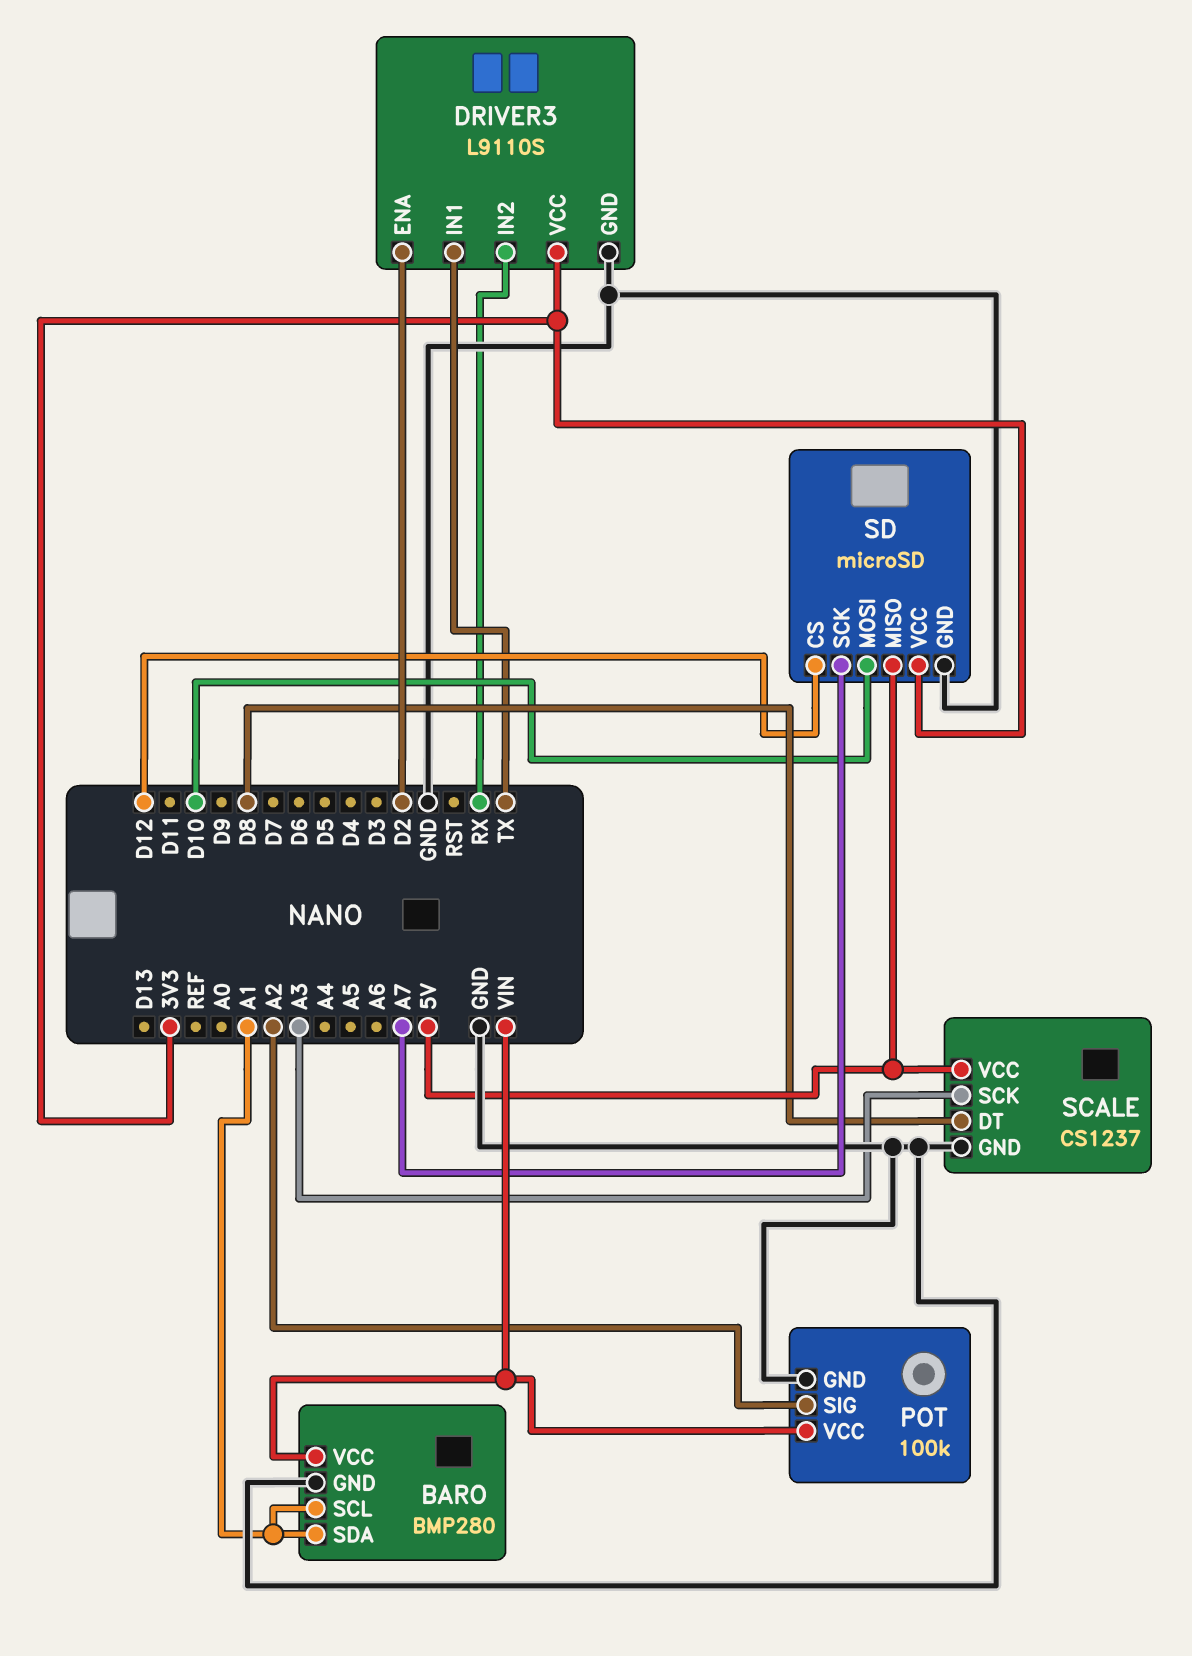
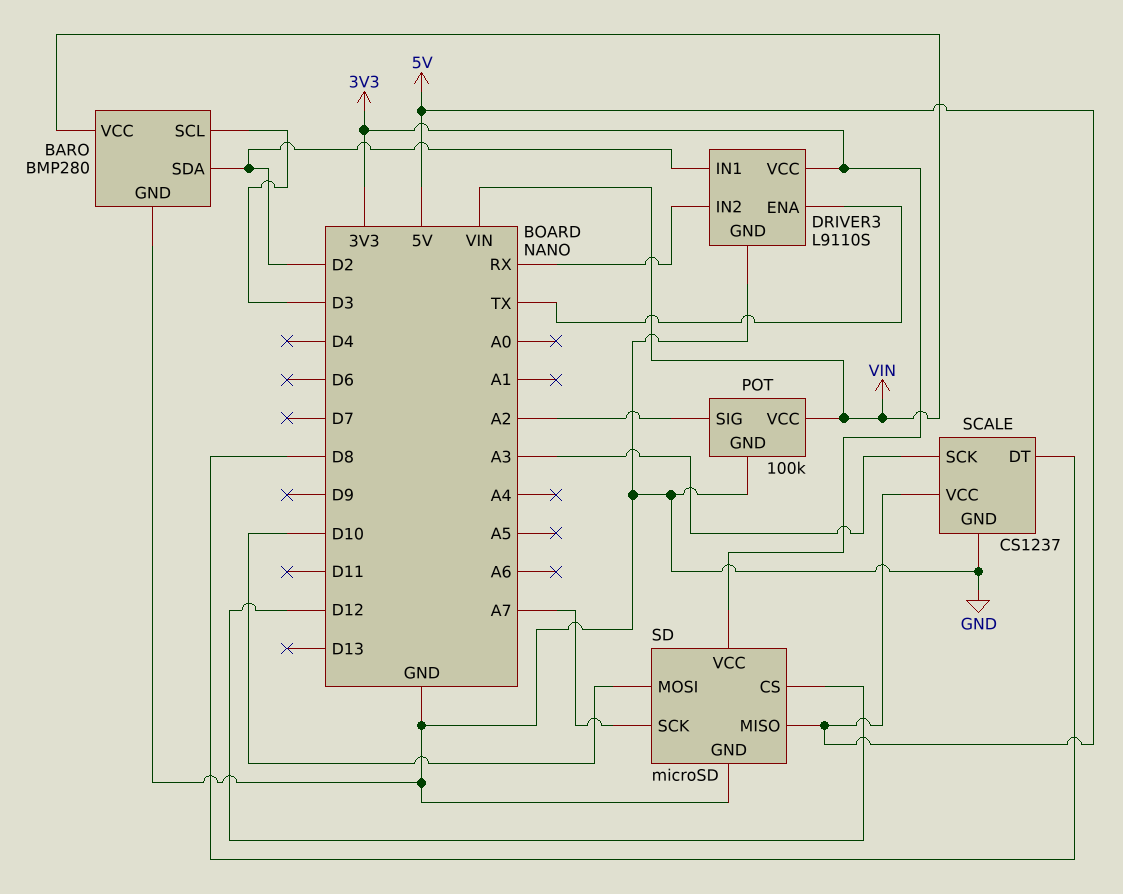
BARO pin SCL: A1 -> D3
BARO pin SDA: A1 -> D2
DRIVER3 pin ENA: D2 -> TX
DRIVER3 pin IN1: TX -> D2

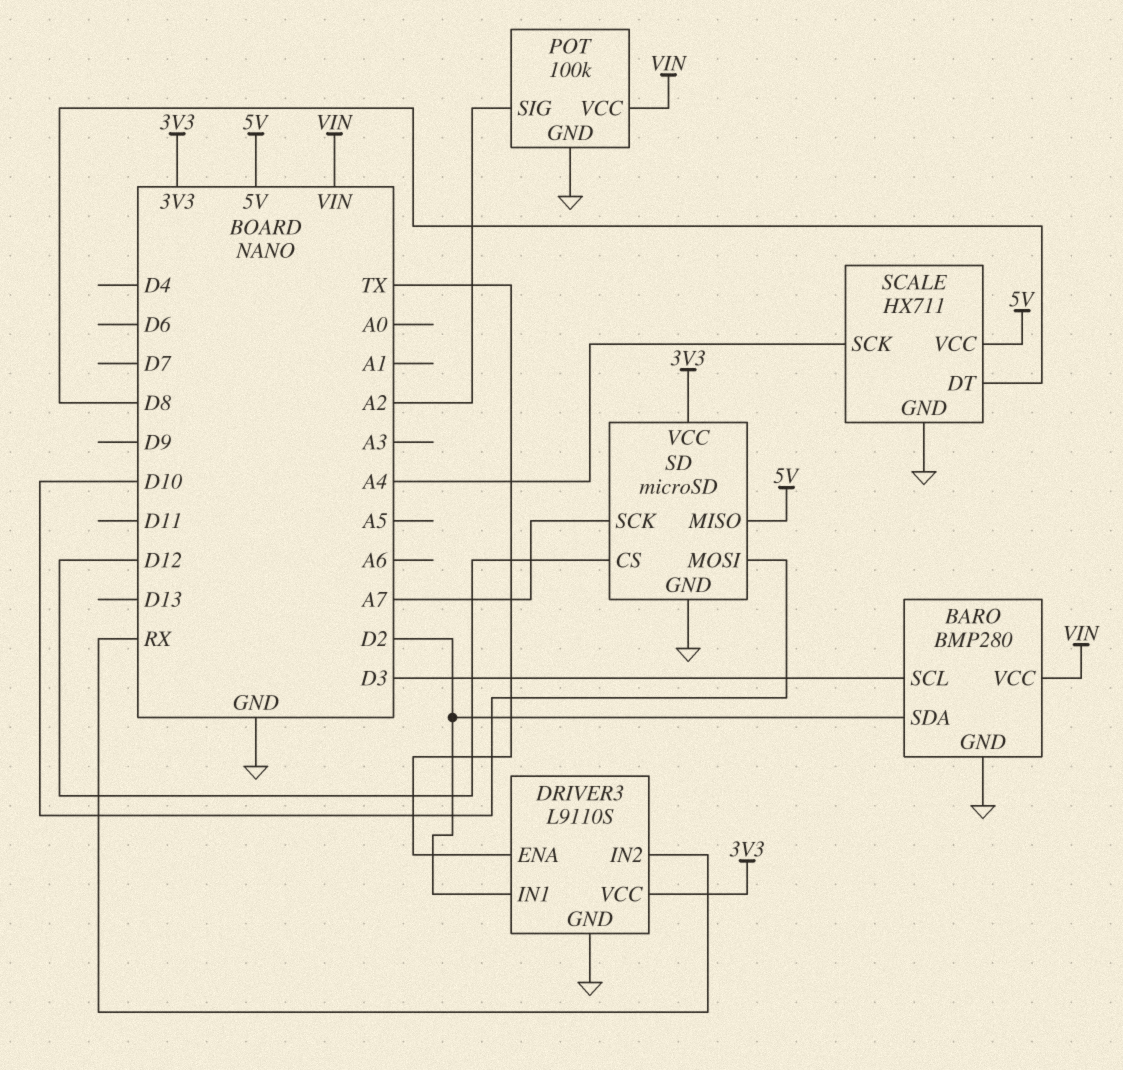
SCALE: CS1237 -> HX711
SCALE pin SCK: A3 -> A4

